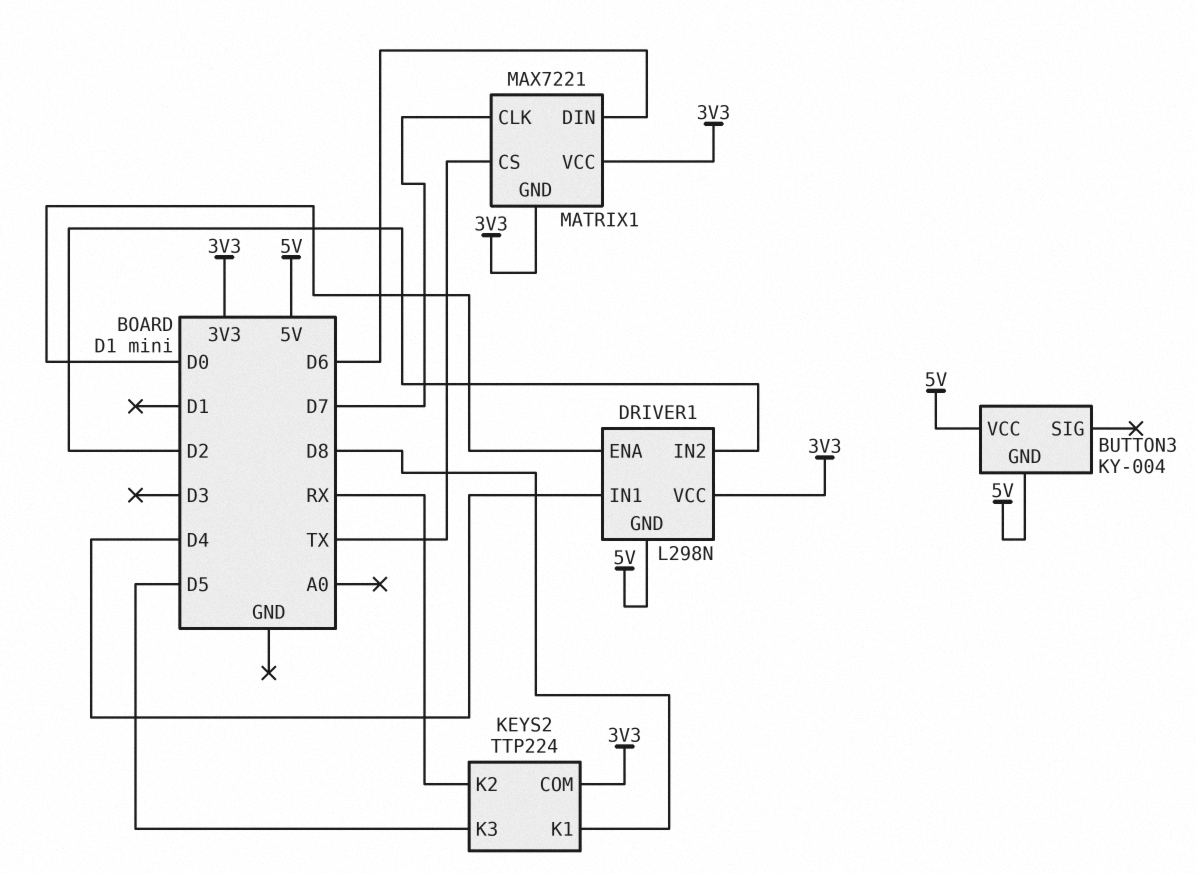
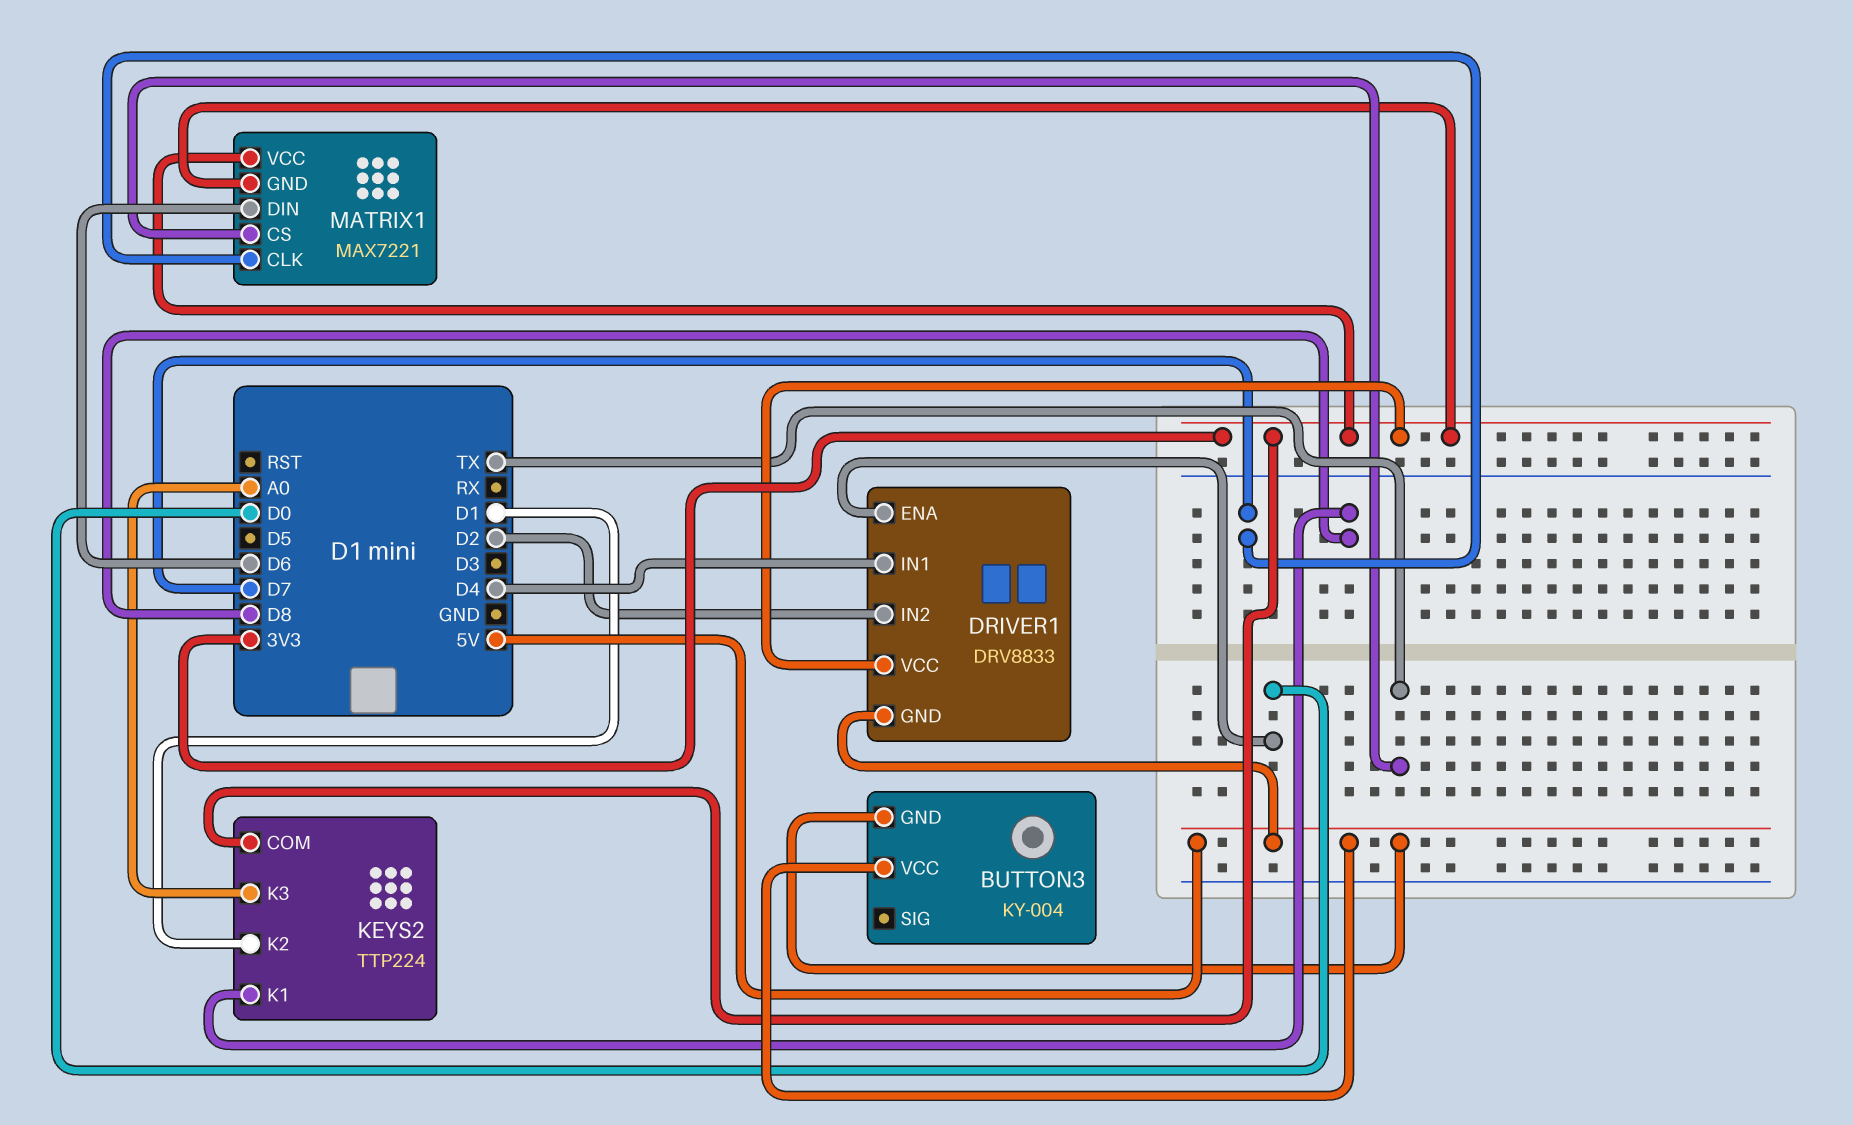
DRIVER1: L298N -> DRV8833
KEYS2 pin K2: RX -> D1
KEYS2 pin K3: D5 -> A0

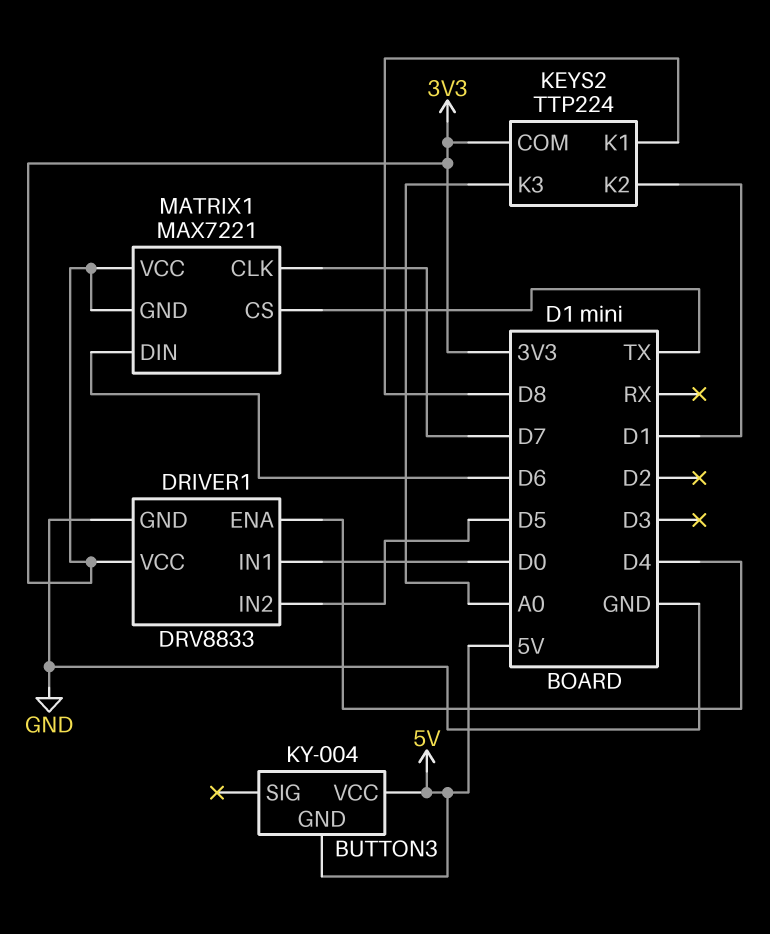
DRIVER1 pin ENA: D0 -> D4
DRIVER1 pin GND: 5V -> GND
DRIVER1 pin IN1: D4 -> D0
DRIVER1 pin IN2: D2 -> D5

